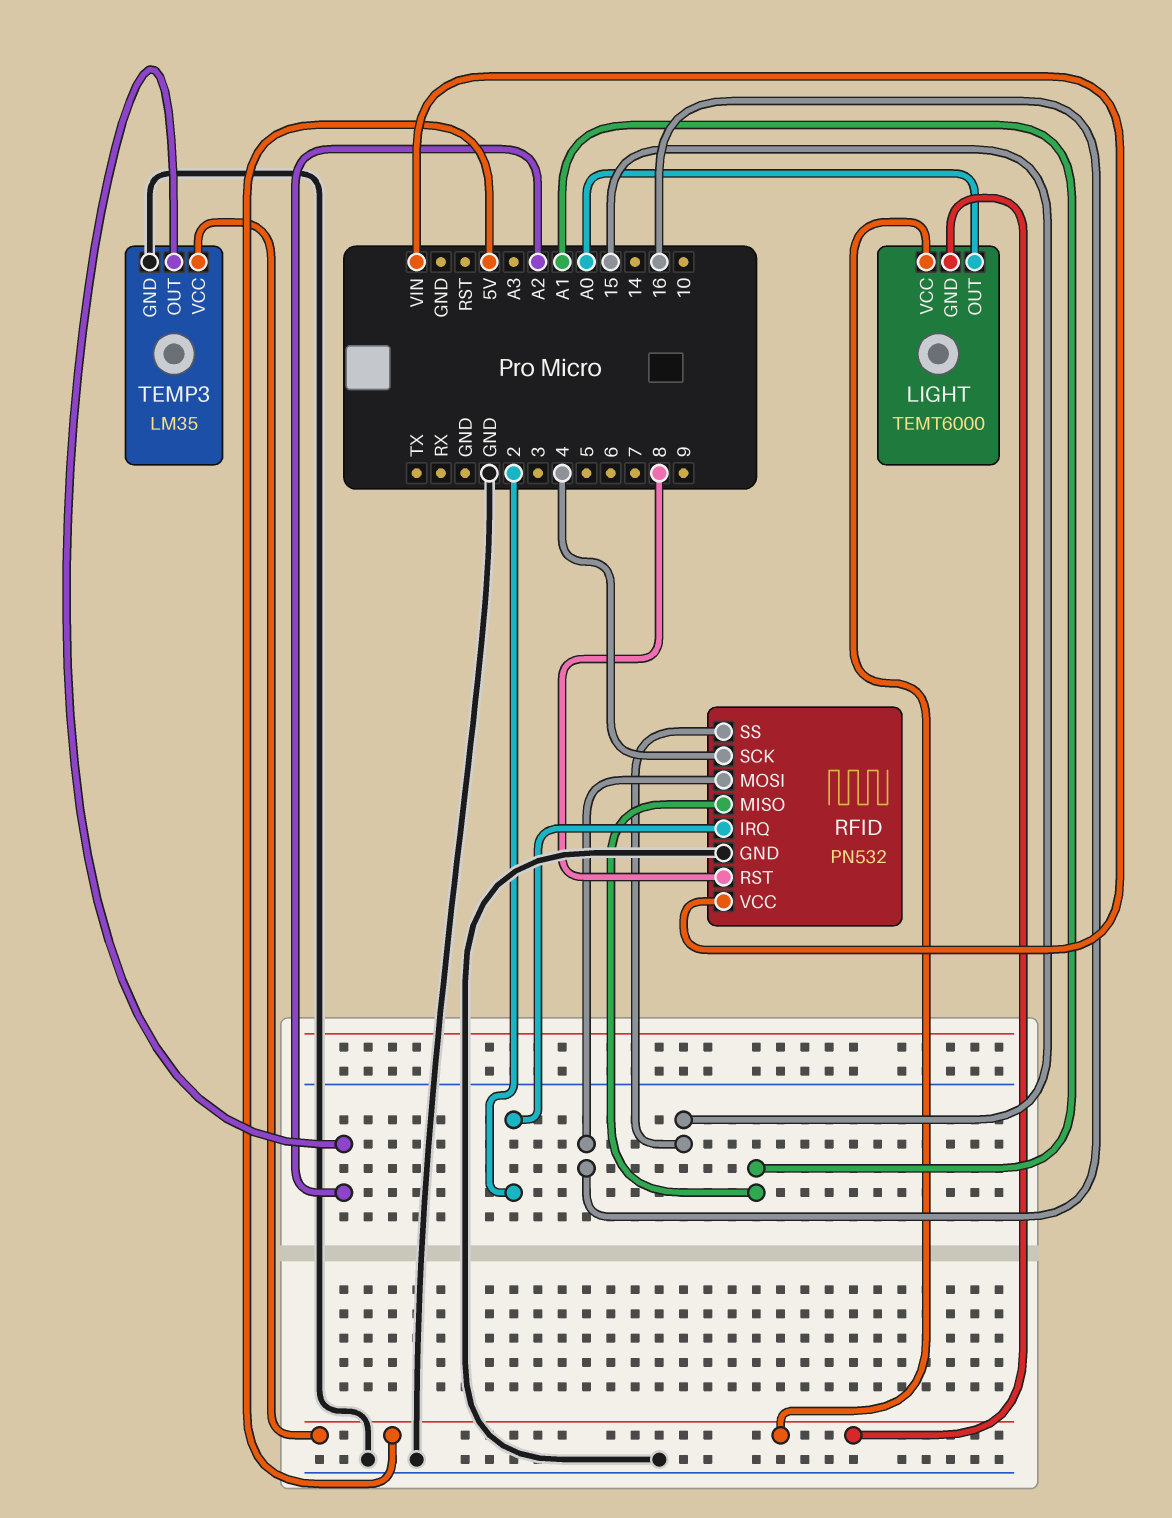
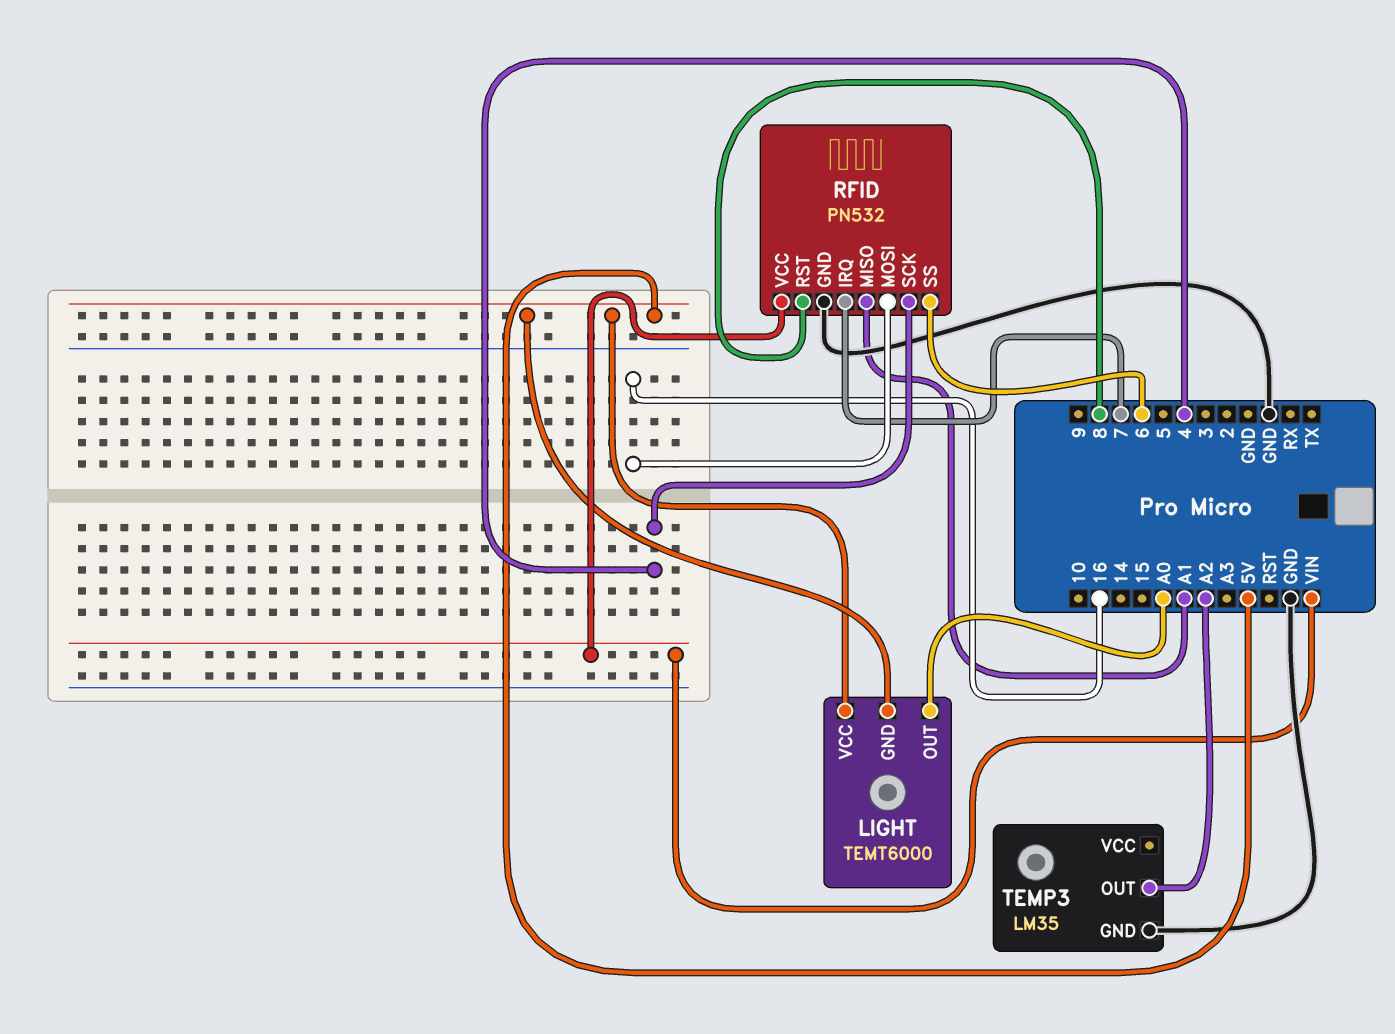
RFID pin IRQ: 2 -> 7
RFID pin SS: 15 -> 6
TEMP3 pin VCC: 5V -> none

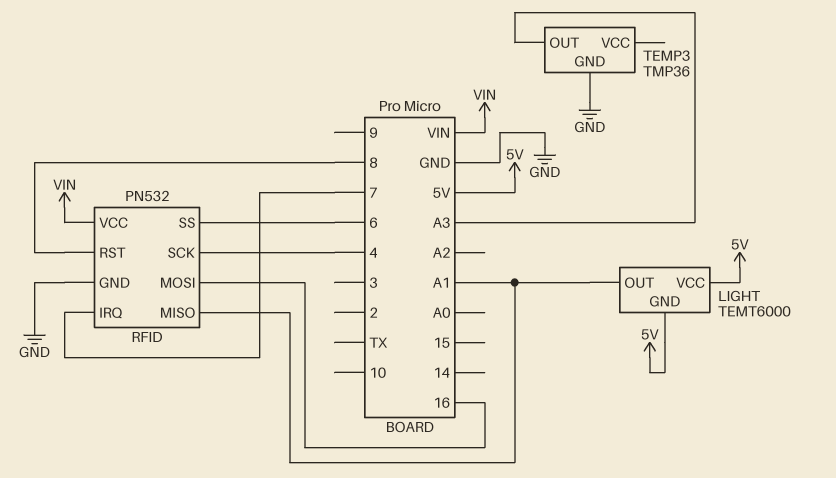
LIGHT pin OUT: A0 -> A1
TEMP3: LM35 -> TMP36
TEMP3 pin OUT: A2 -> A3

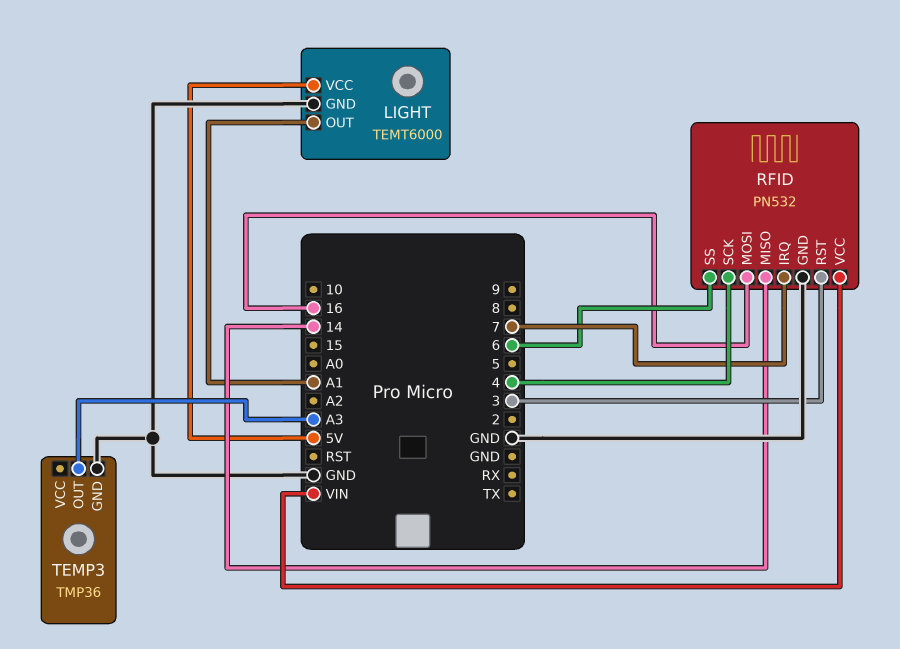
LIGHT pin GND: 5V -> GND
RFID pin MISO: A1 -> 14
RFID pin RST: 8 -> 3

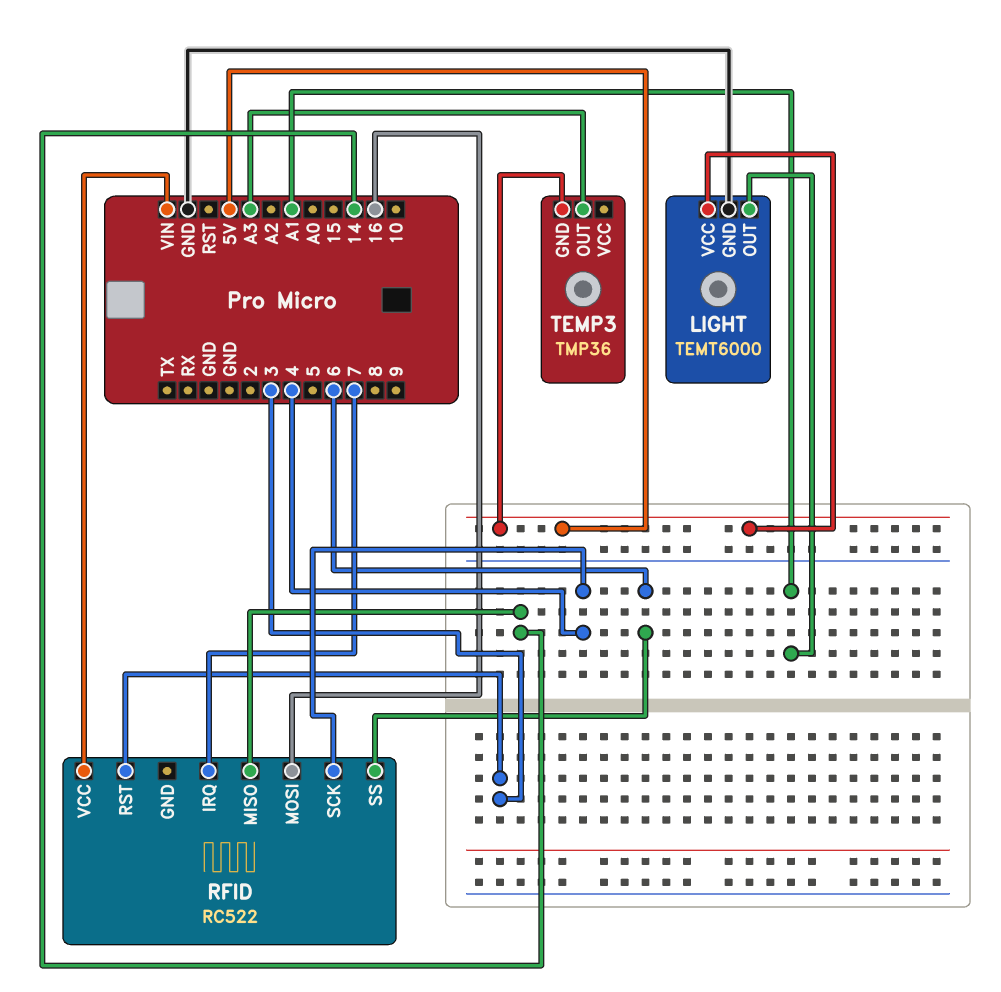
RFID: PN532 -> RC522
RFID pin GND: GND -> none
TEMP3 pin GND: GND -> 5V

